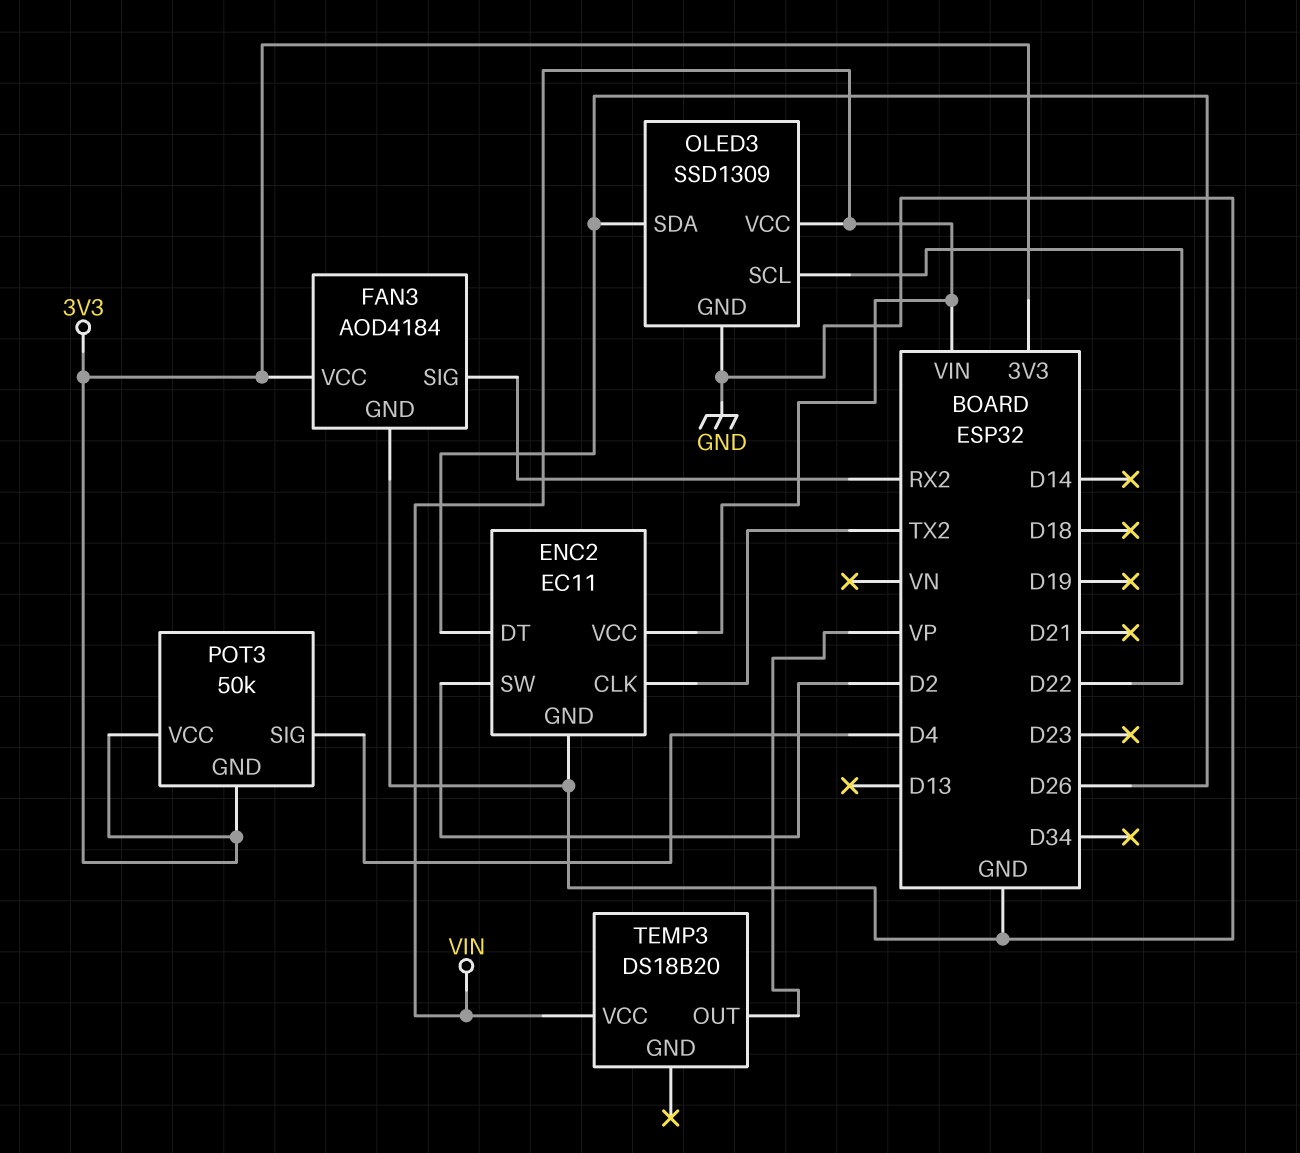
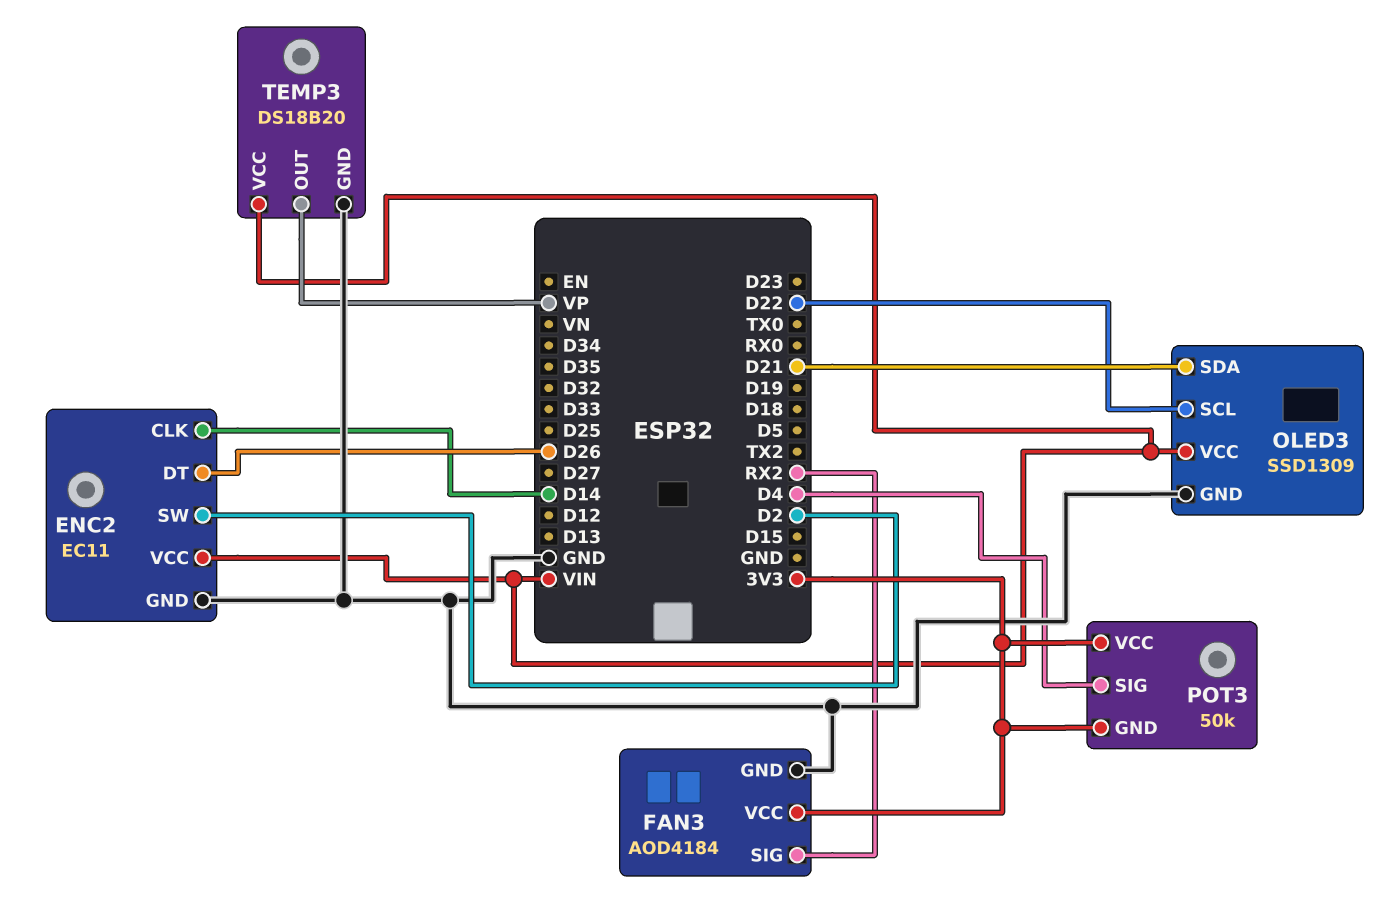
ENC2 pin CLK: TX2 -> D14
OLED3 pin SDA: D26 -> D21
TEMP3 pin GND: none -> GND

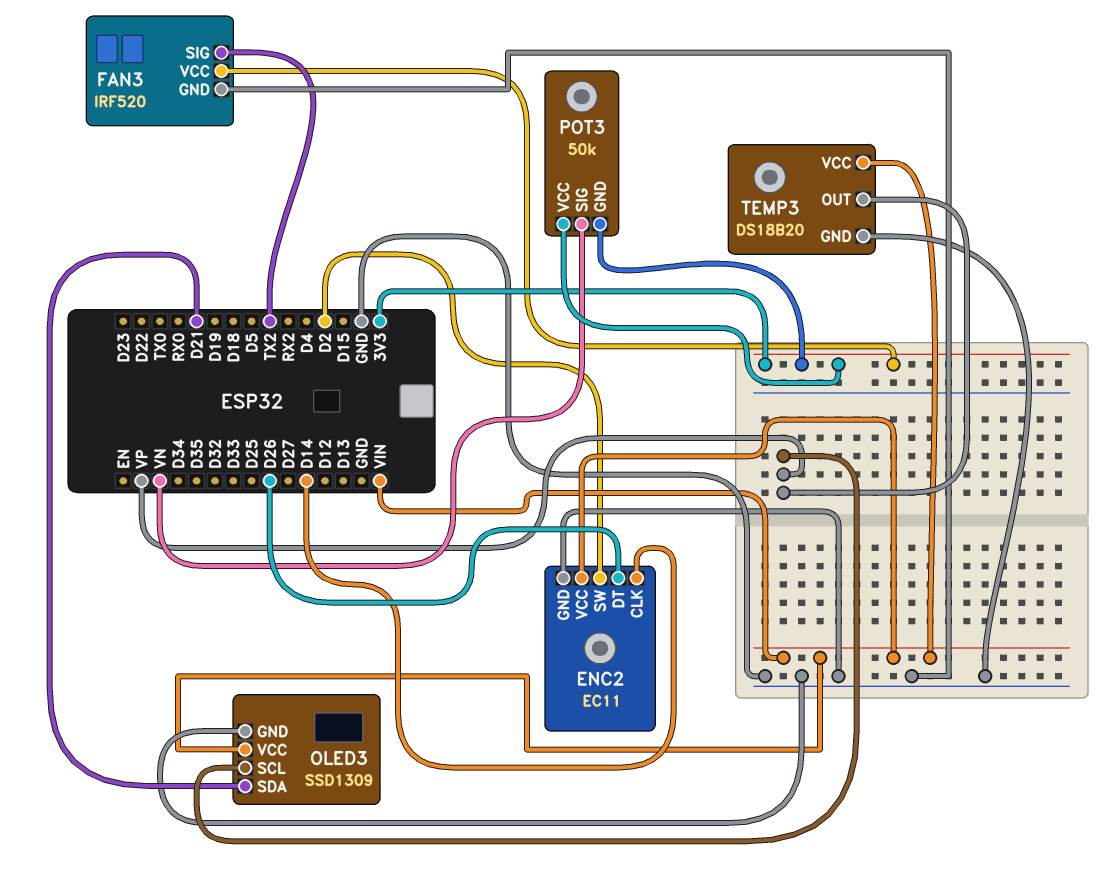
FAN3: AOD4184 -> IRF520
FAN3 pin SIG: RX2 -> TX2
OLED3 pin SCL: D22 -> VP
POT3 pin SIG: D4 -> VN

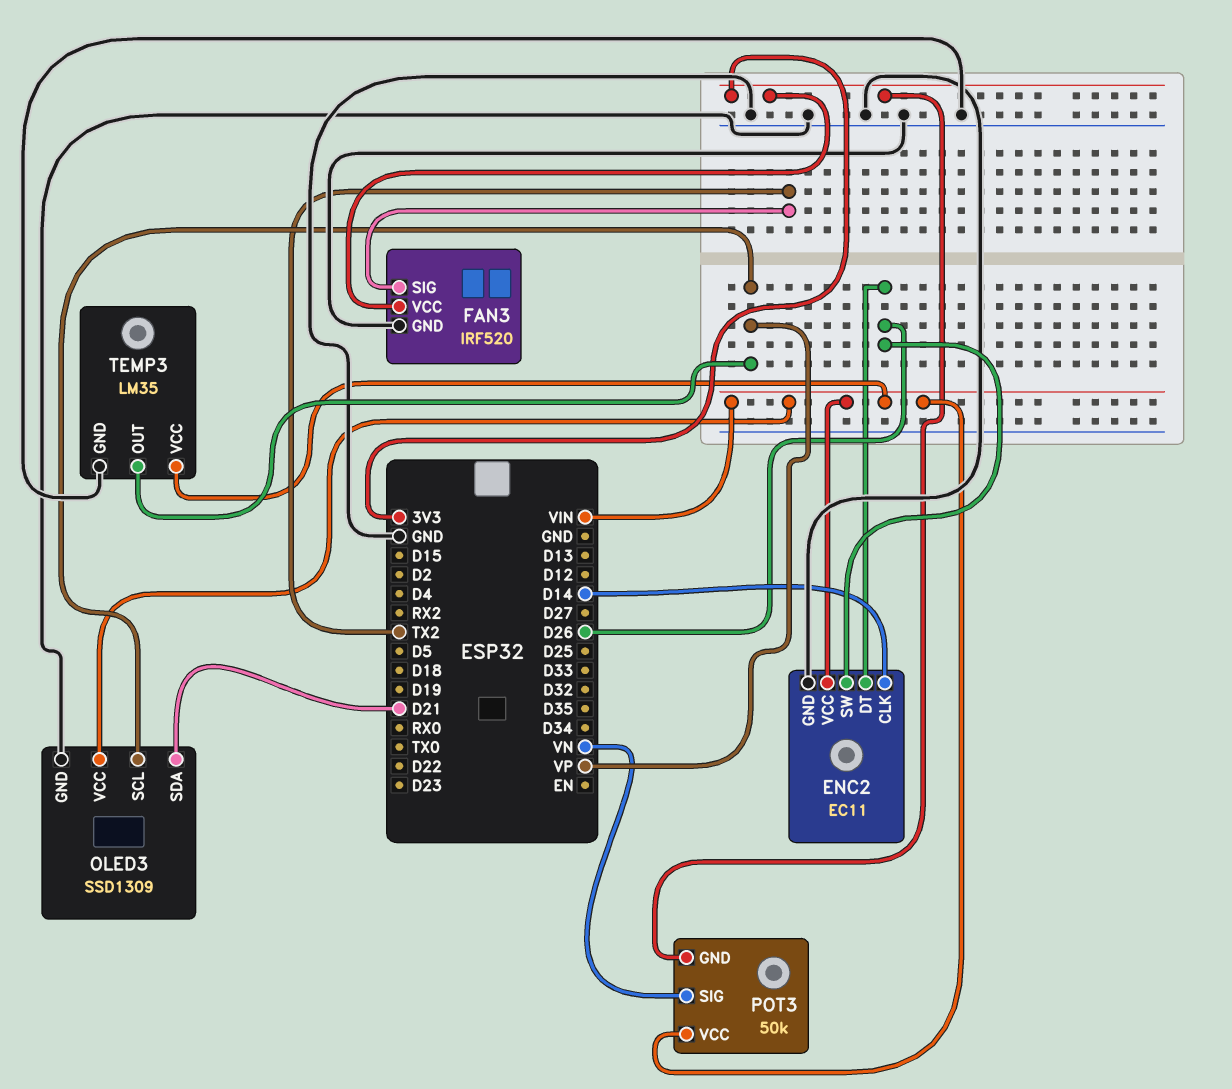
ENC2 pin SW: D2 -> D26
POT3 pin VCC: 3V3 -> VIN
TEMP3: DS18B20 -> LM35

